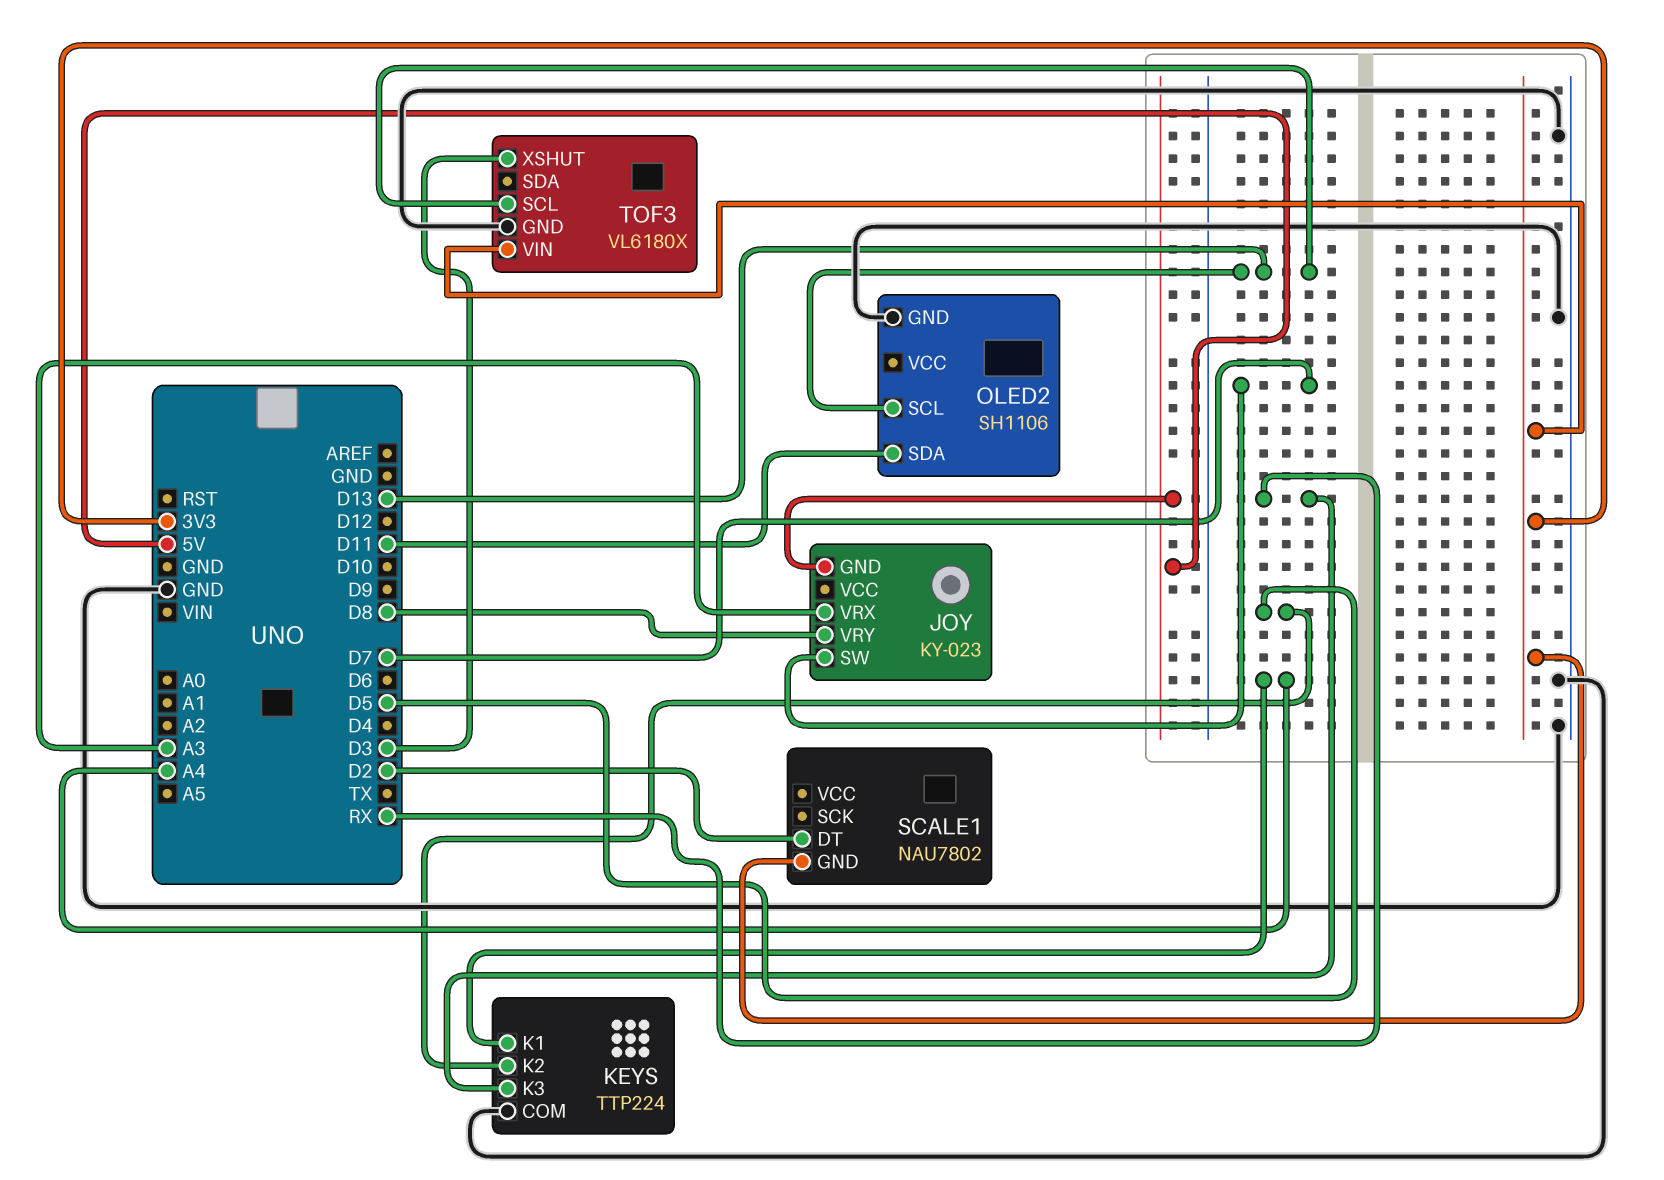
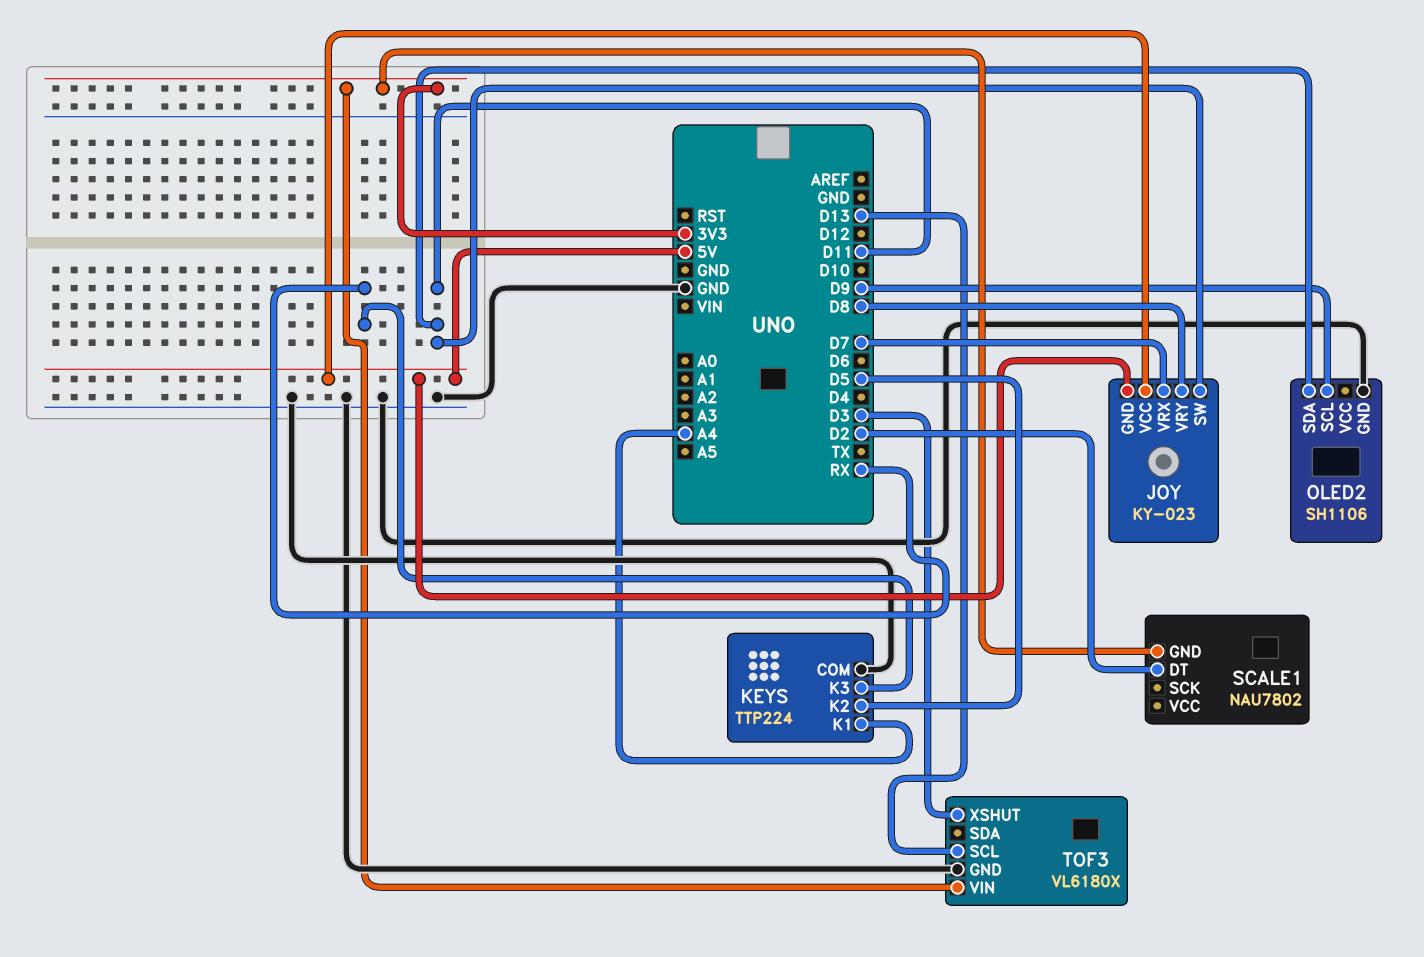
JOY pin SW: D7 -> D11
JOY pin VCC: none -> 5V
JOY pin VRX: A3 -> D7
OLED2 pin SCL: D13 -> D9

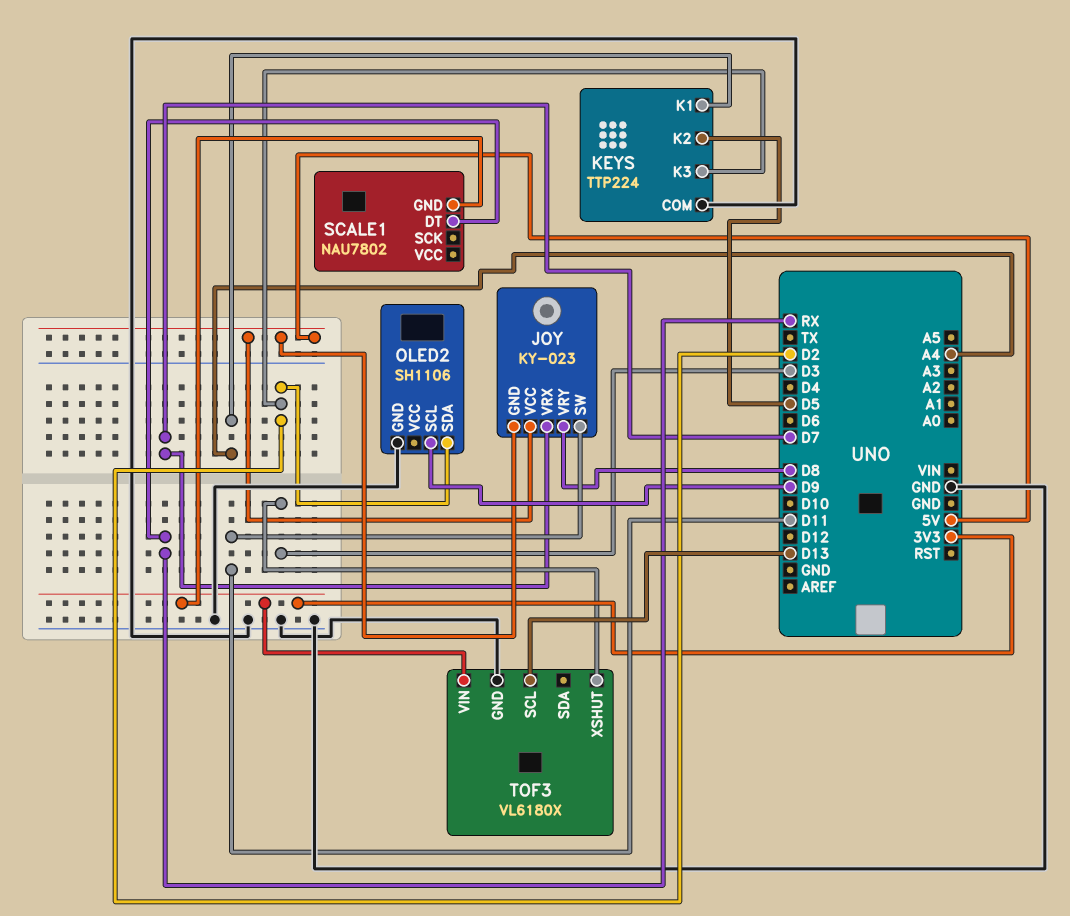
KEYS pin K3: RX -> D2
OLED2 pin SDA: D11 -> D2
SCALE1 pin DT: D2 -> RX

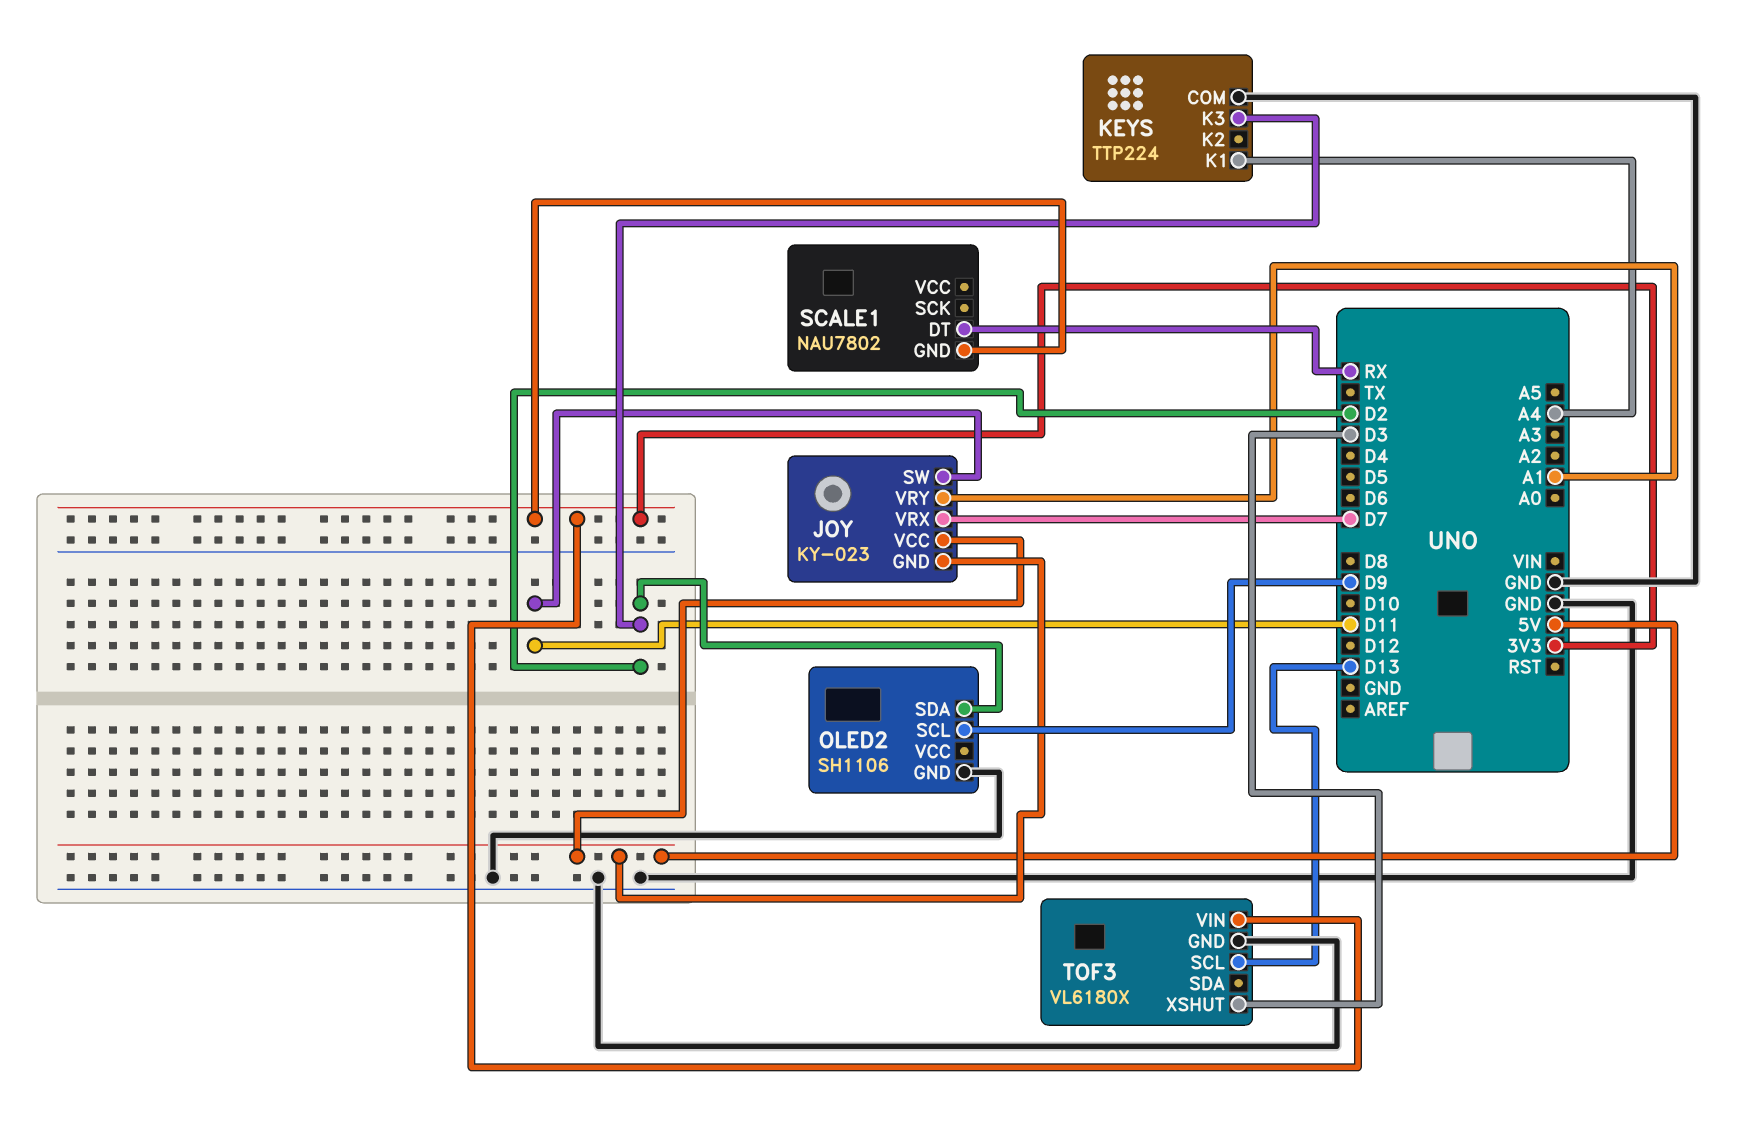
JOY pin VRY: D8 -> A1
KEYS pin K2: D5 -> none

